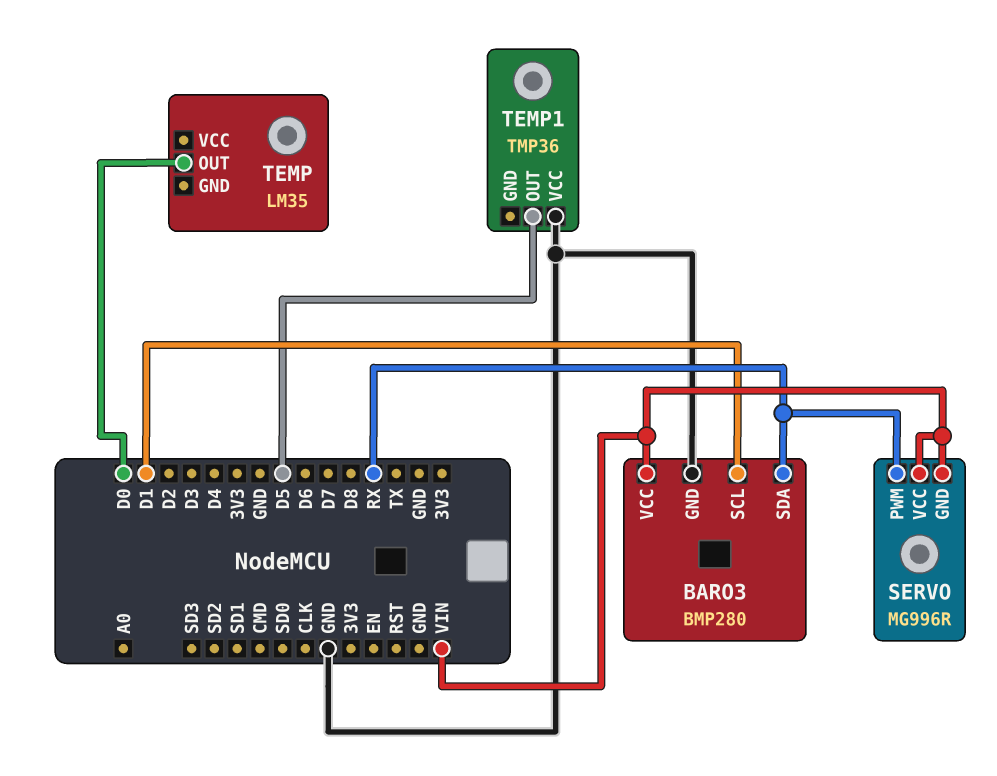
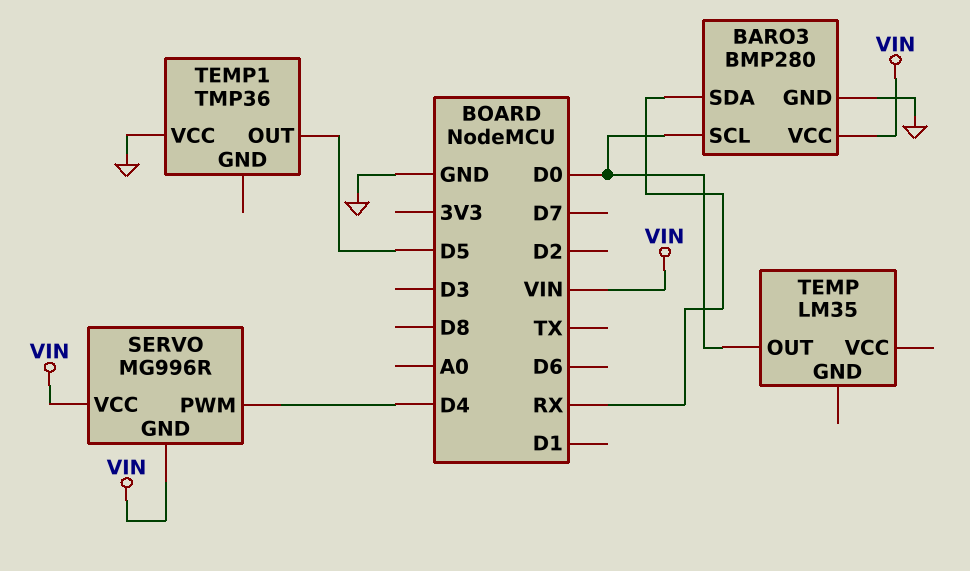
BARO3 pin SCL: D1 -> D0
SERVO pin PWM: RX -> D4

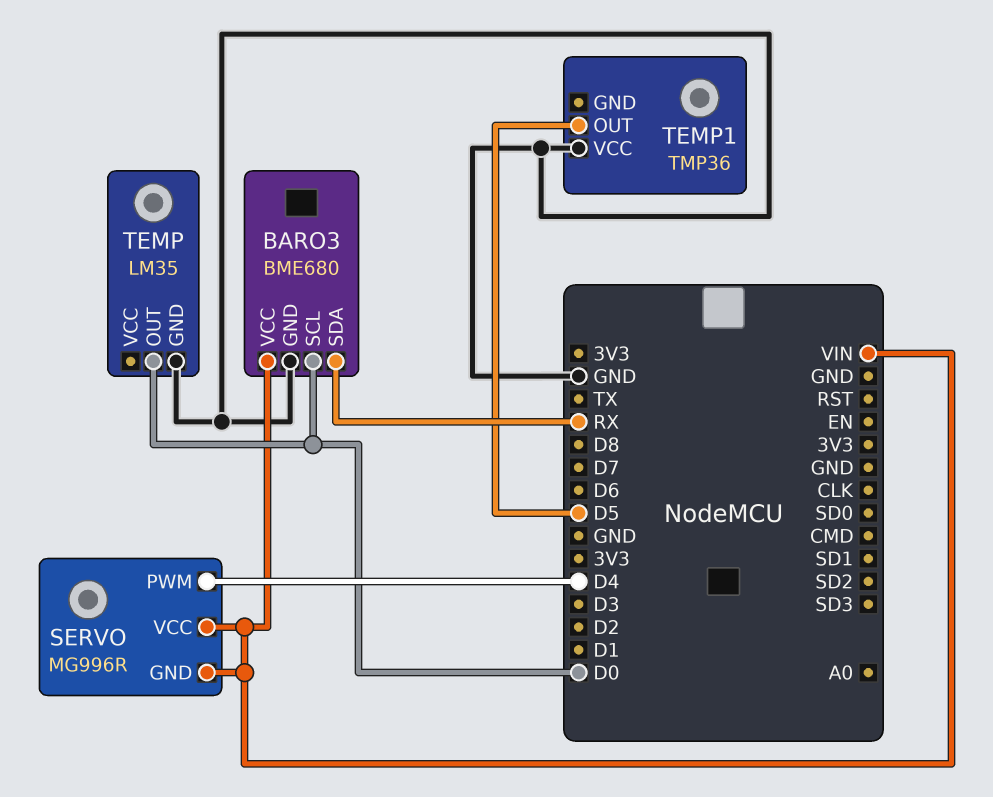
BARO3: BMP280 -> BME680
TEMP pin GND: none -> GND

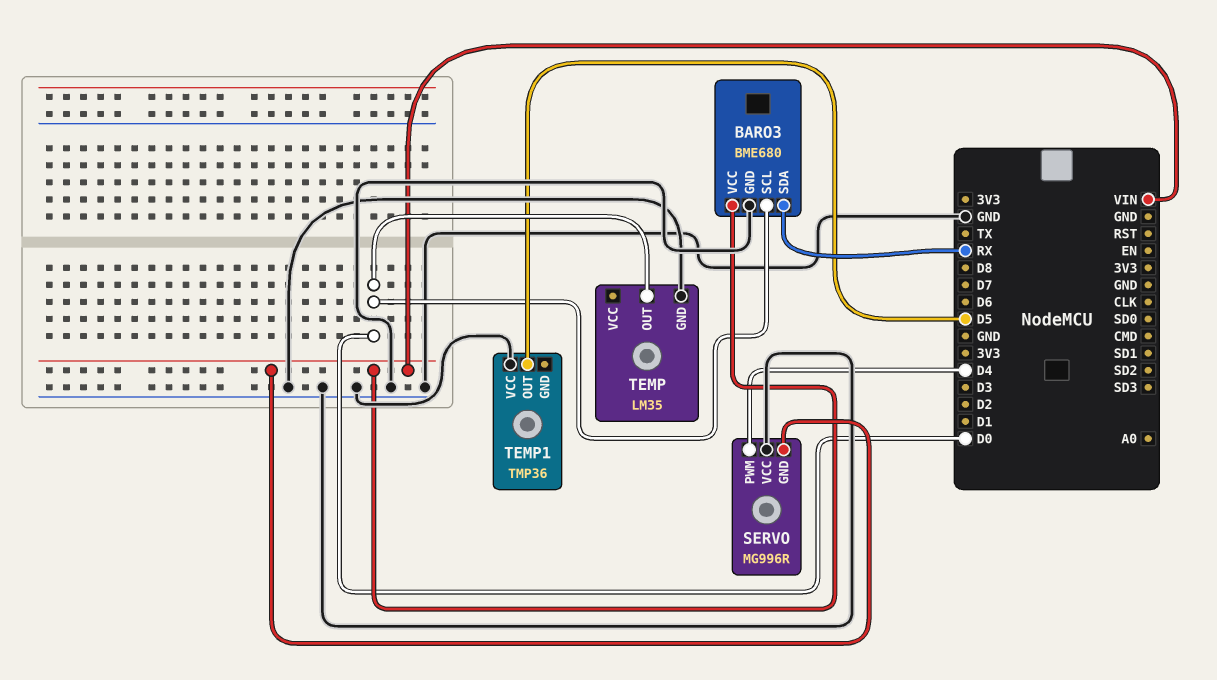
SERVO pin VCC: VIN -> GND

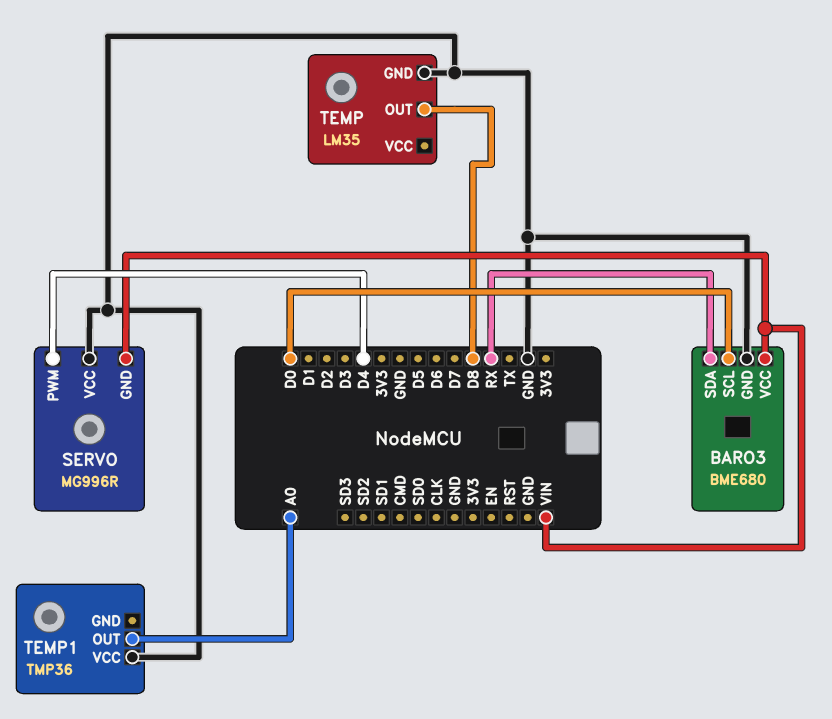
TEMP pin OUT: D0 -> D8
TEMP1 pin OUT: D5 -> A0

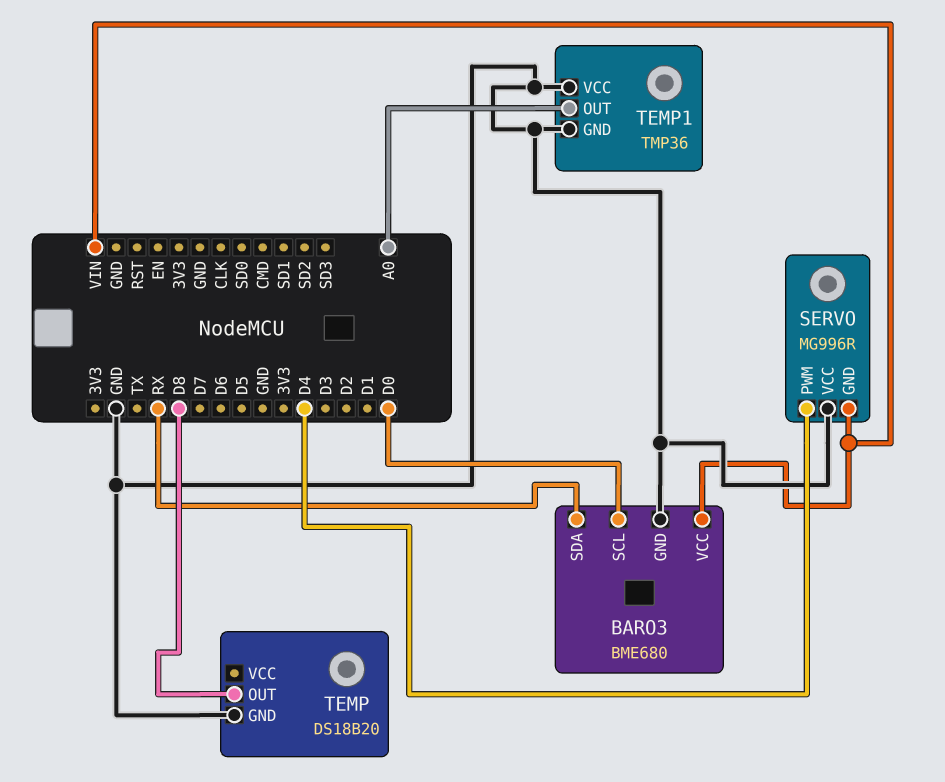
TEMP: LM35 -> DS18B20
TEMP1 pin GND: none -> GND

